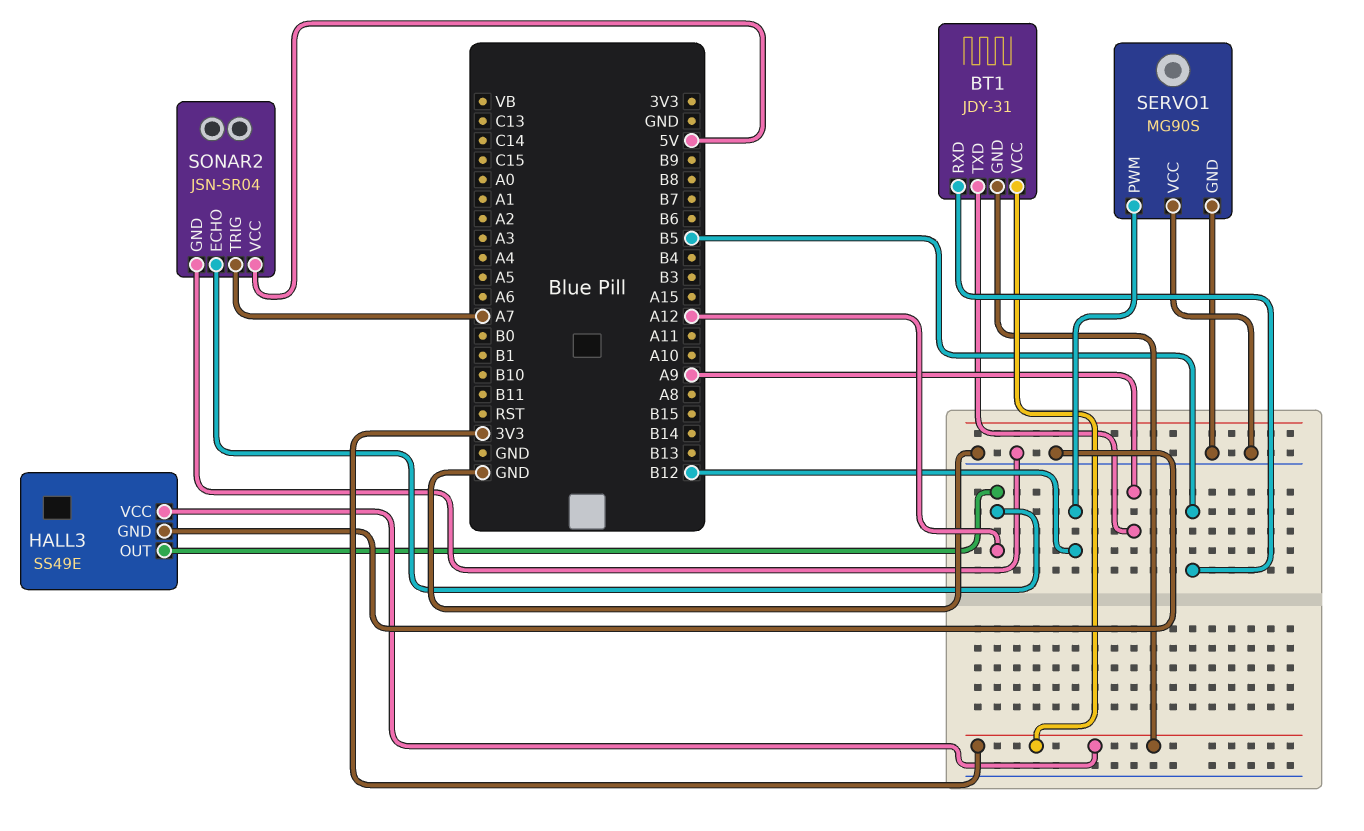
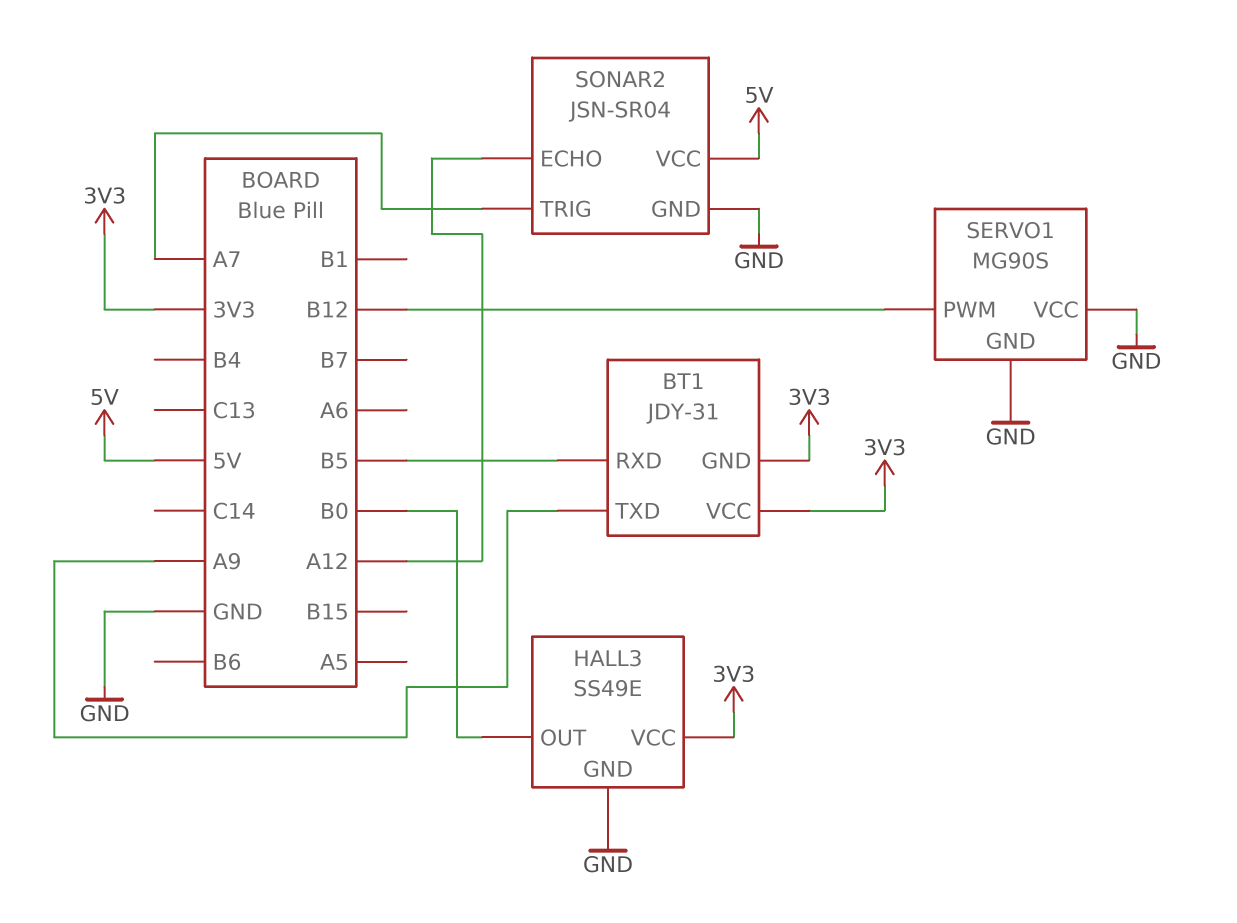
HALL3 pin OUT: A12 -> B0

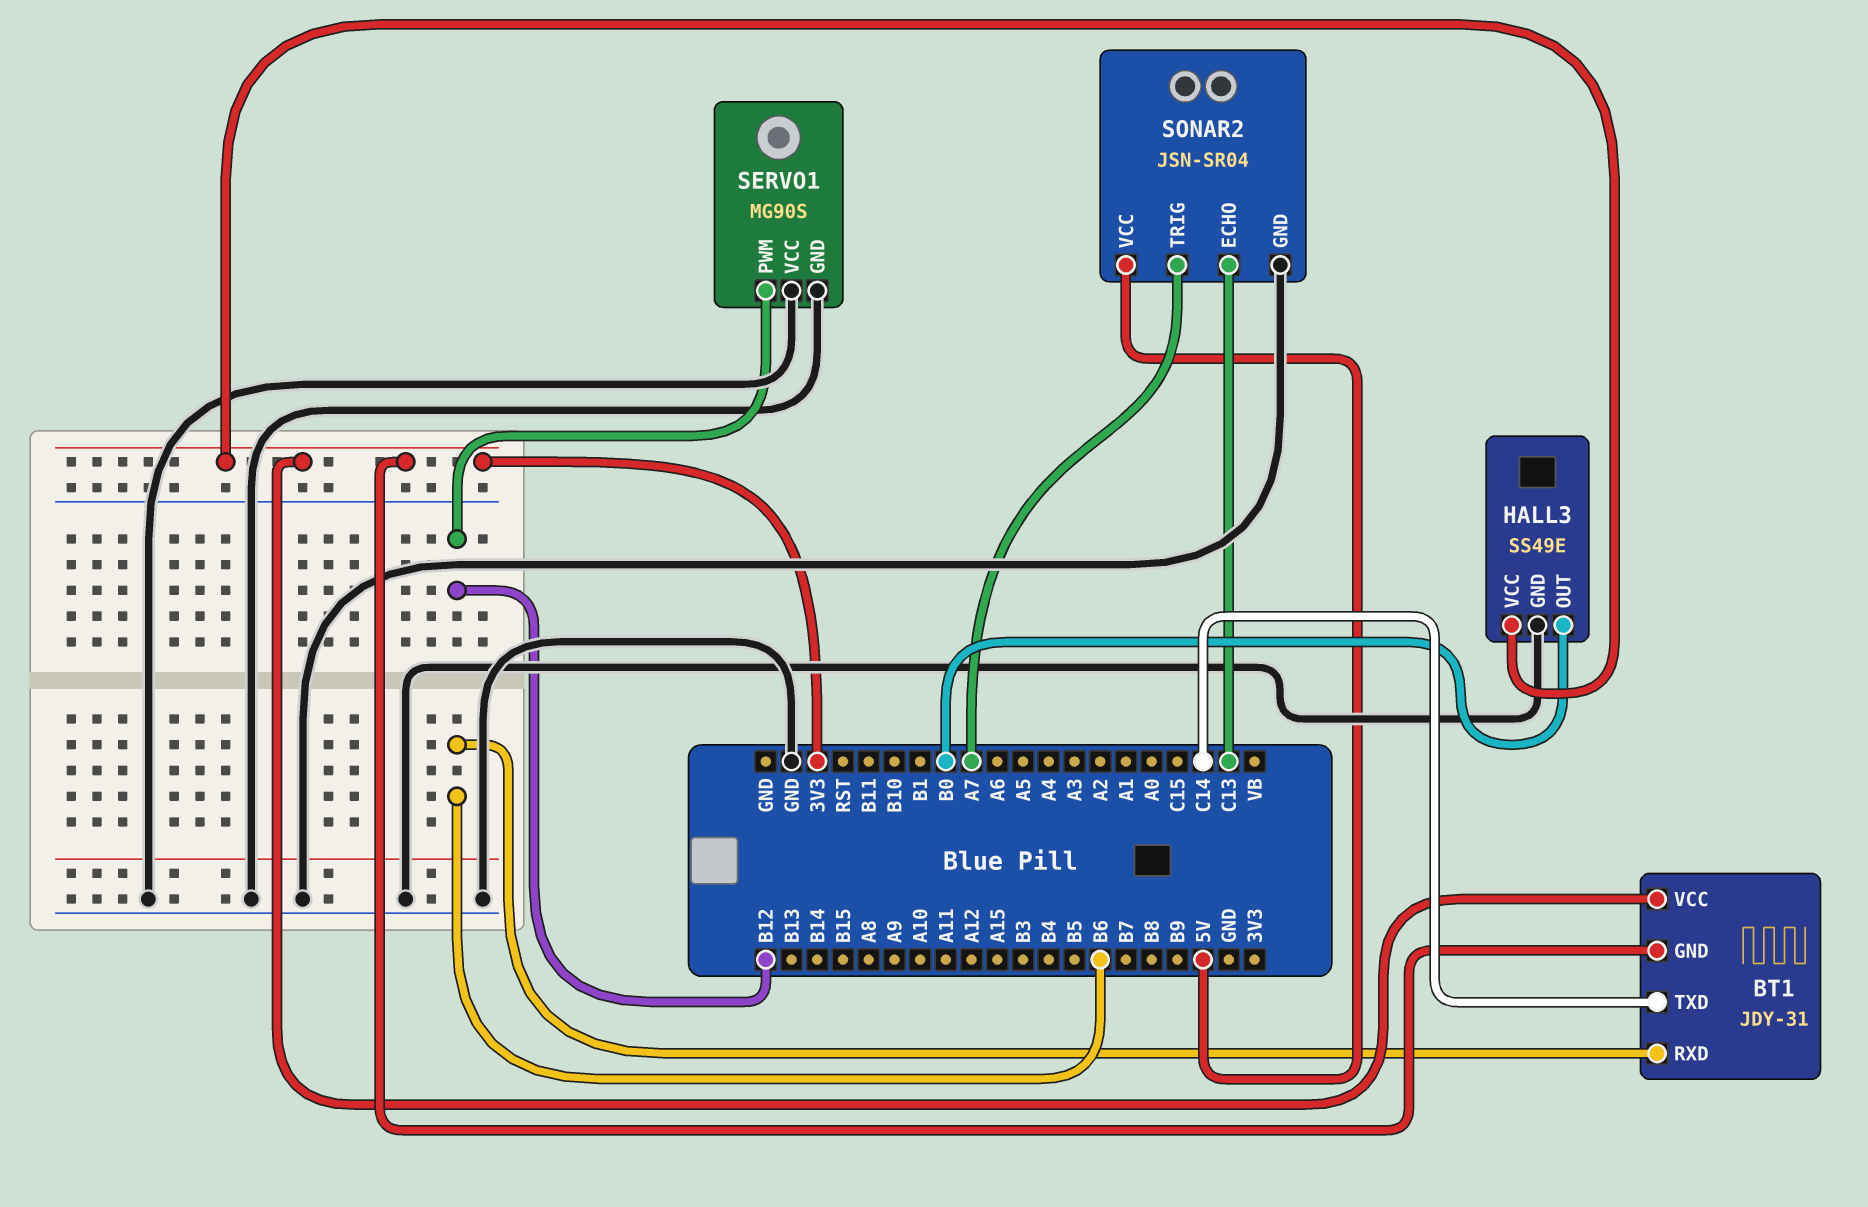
BT1 pin RXD: B5 -> B6
BT1 pin TXD: A9 -> C14
SONAR2 pin ECHO: A12 -> C13

